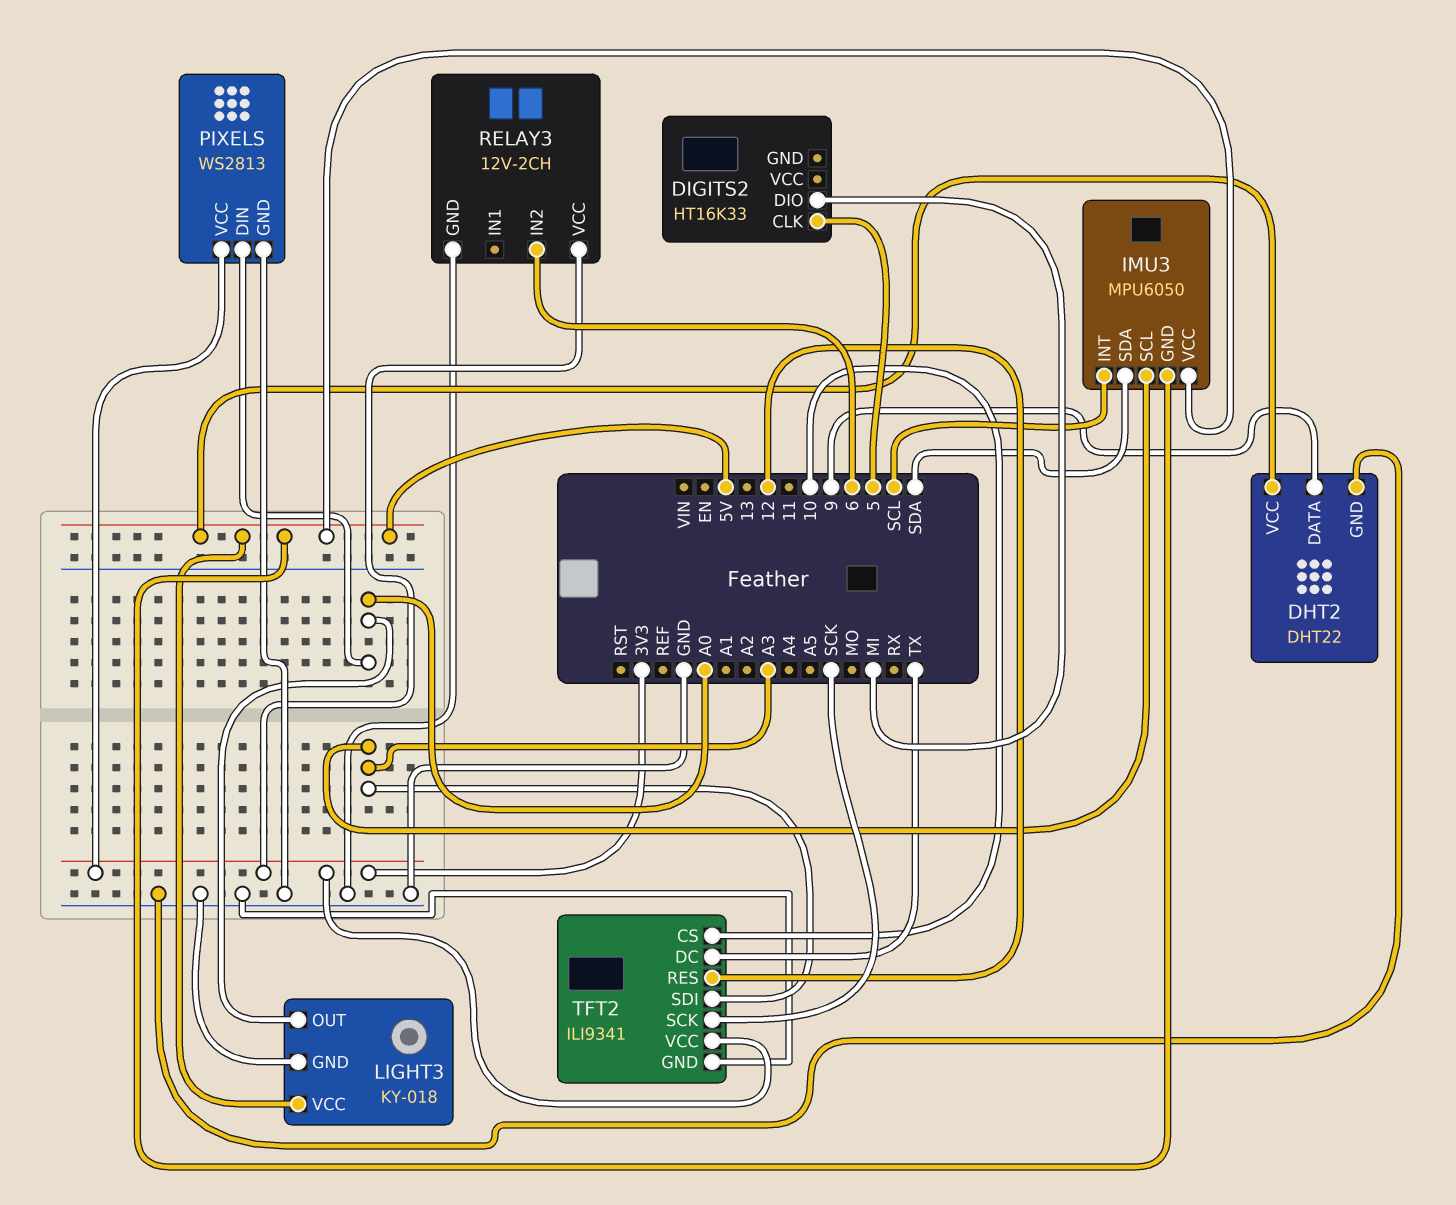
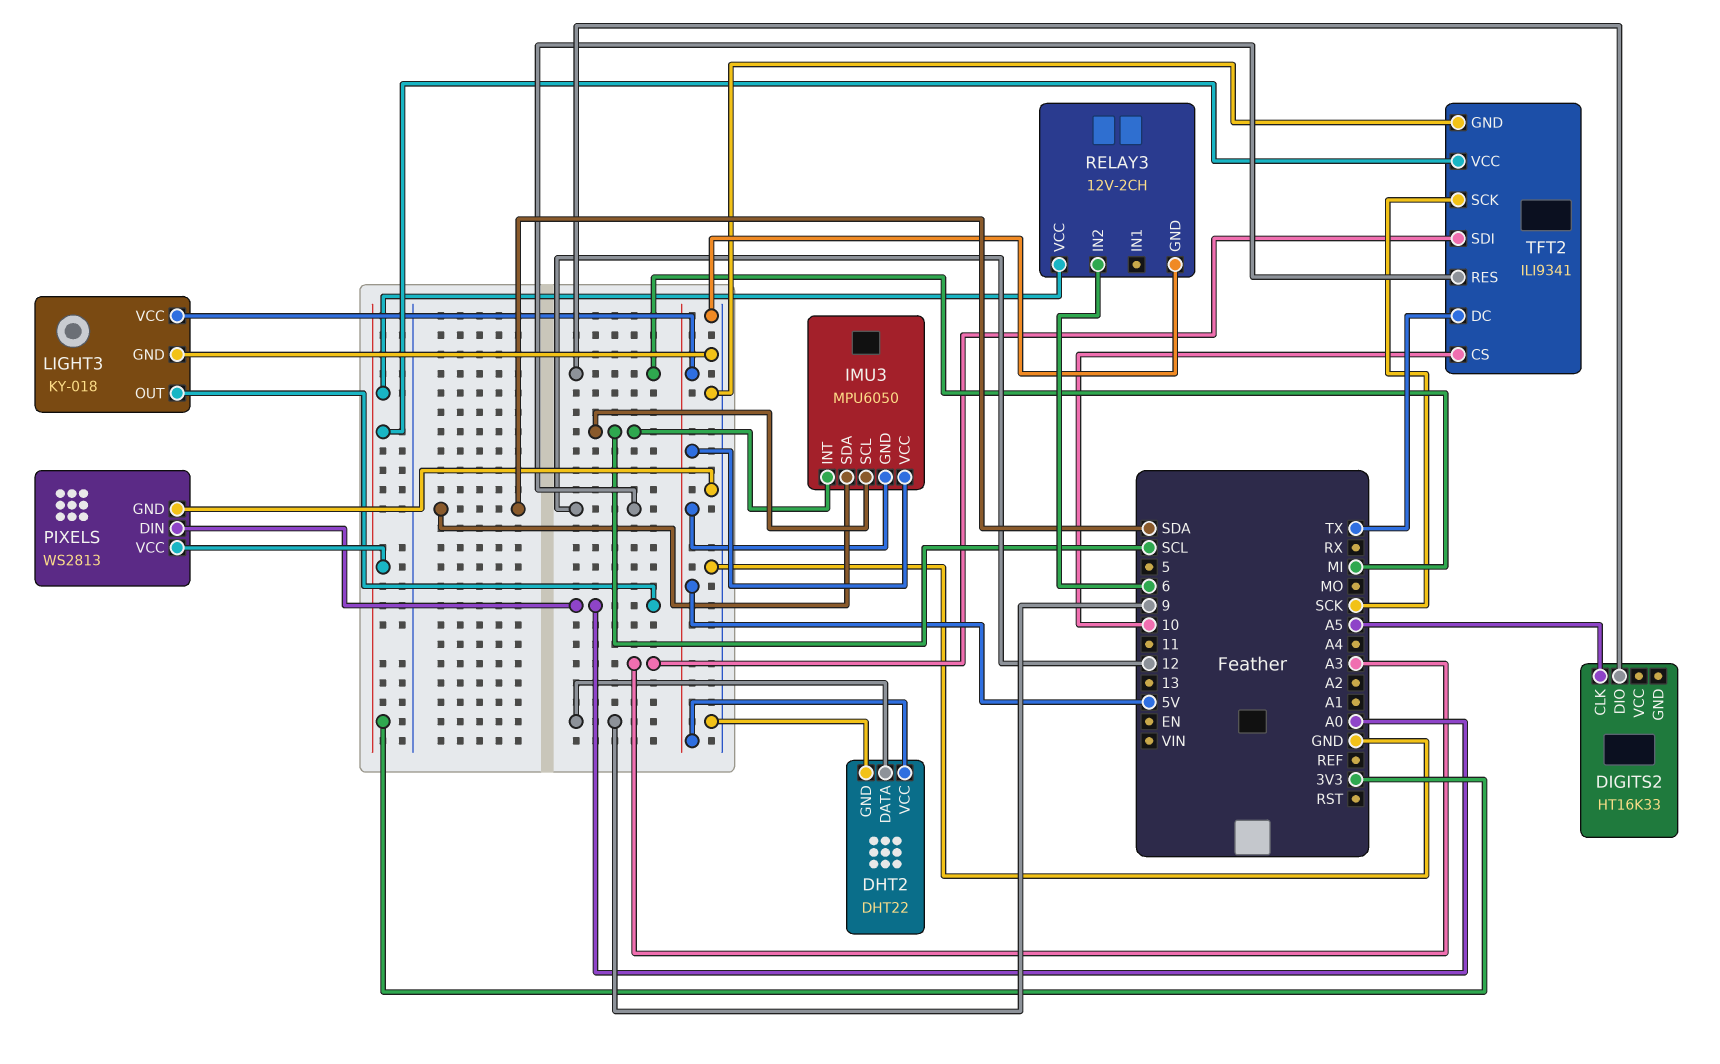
DIGITS2 pin CLK: 5 -> A5
IMU3 pin SCL: A3 -> SCL

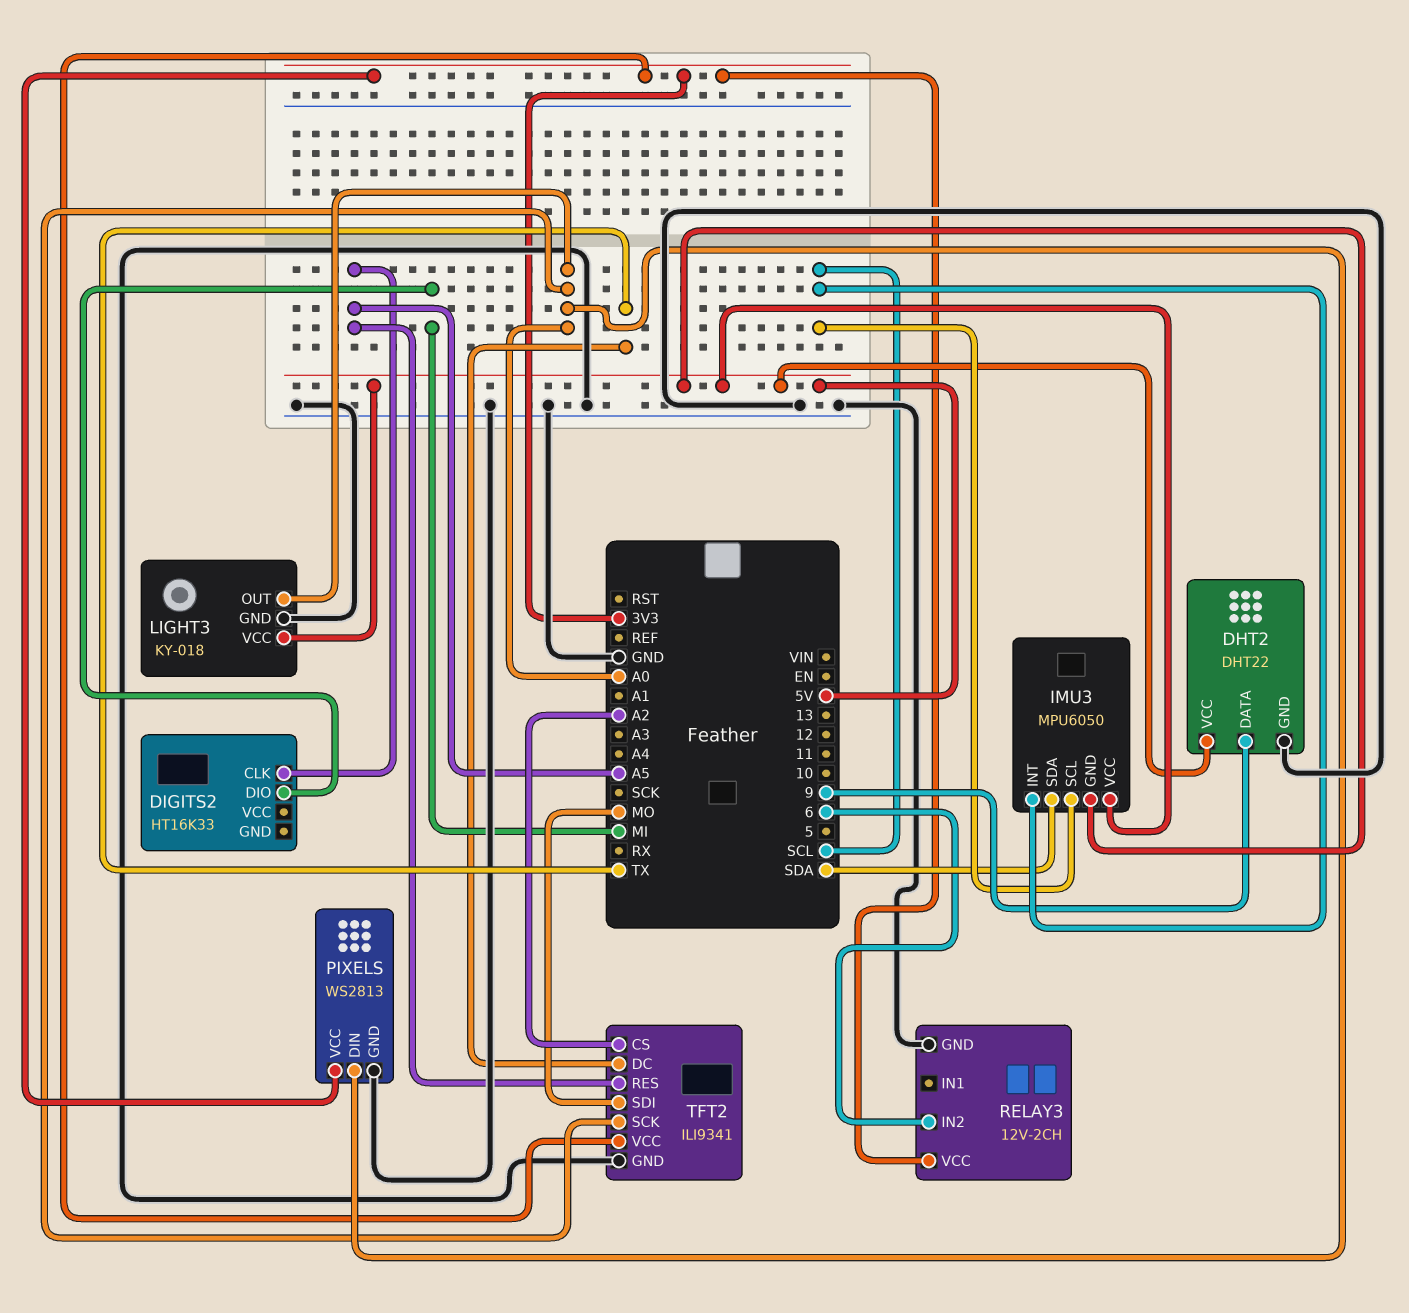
TFT2 pin CS: 10 -> A2
TFT2 pin RES: 12 -> A5
TFT2 pin SCK: SCK -> A0
TFT2 pin SDI: A3 -> MO

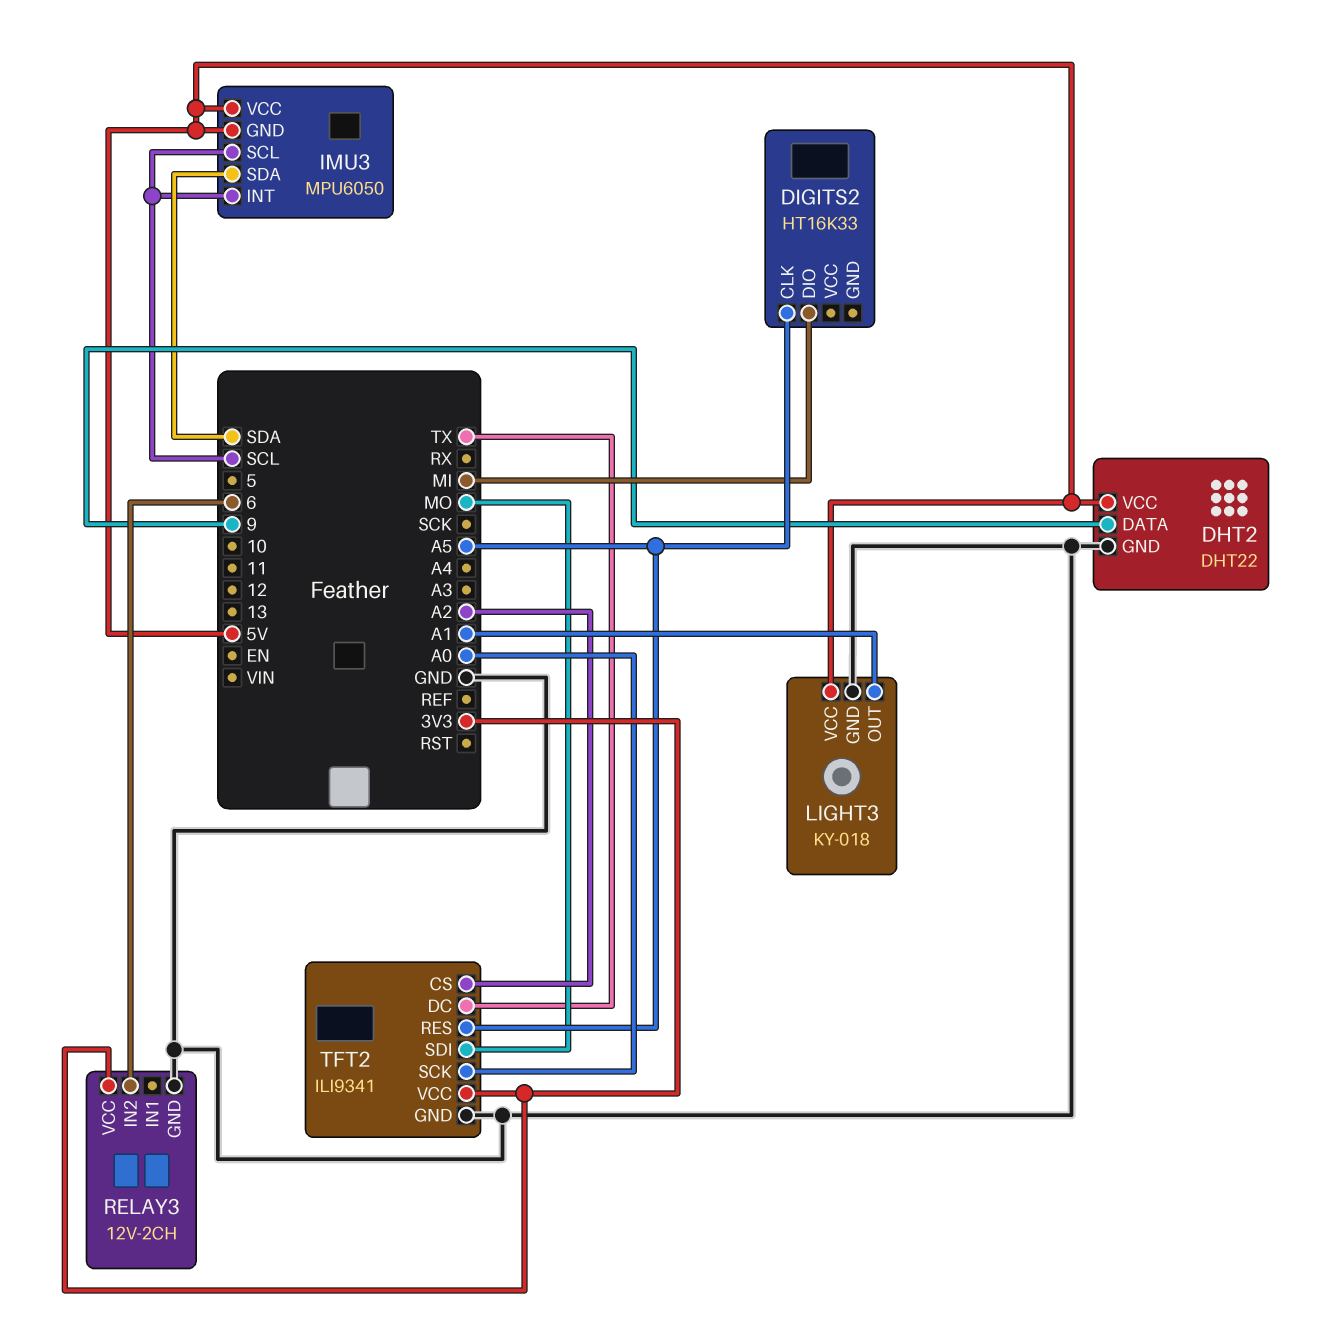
LIGHT3 pin OUT: A0 -> A1
PIXELS: WS2813 -> none
PIXELS pin DIN: A0 -> none
PIXELS pin GND: GND -> none
PIXELS pin VCC: 3V3 -> none

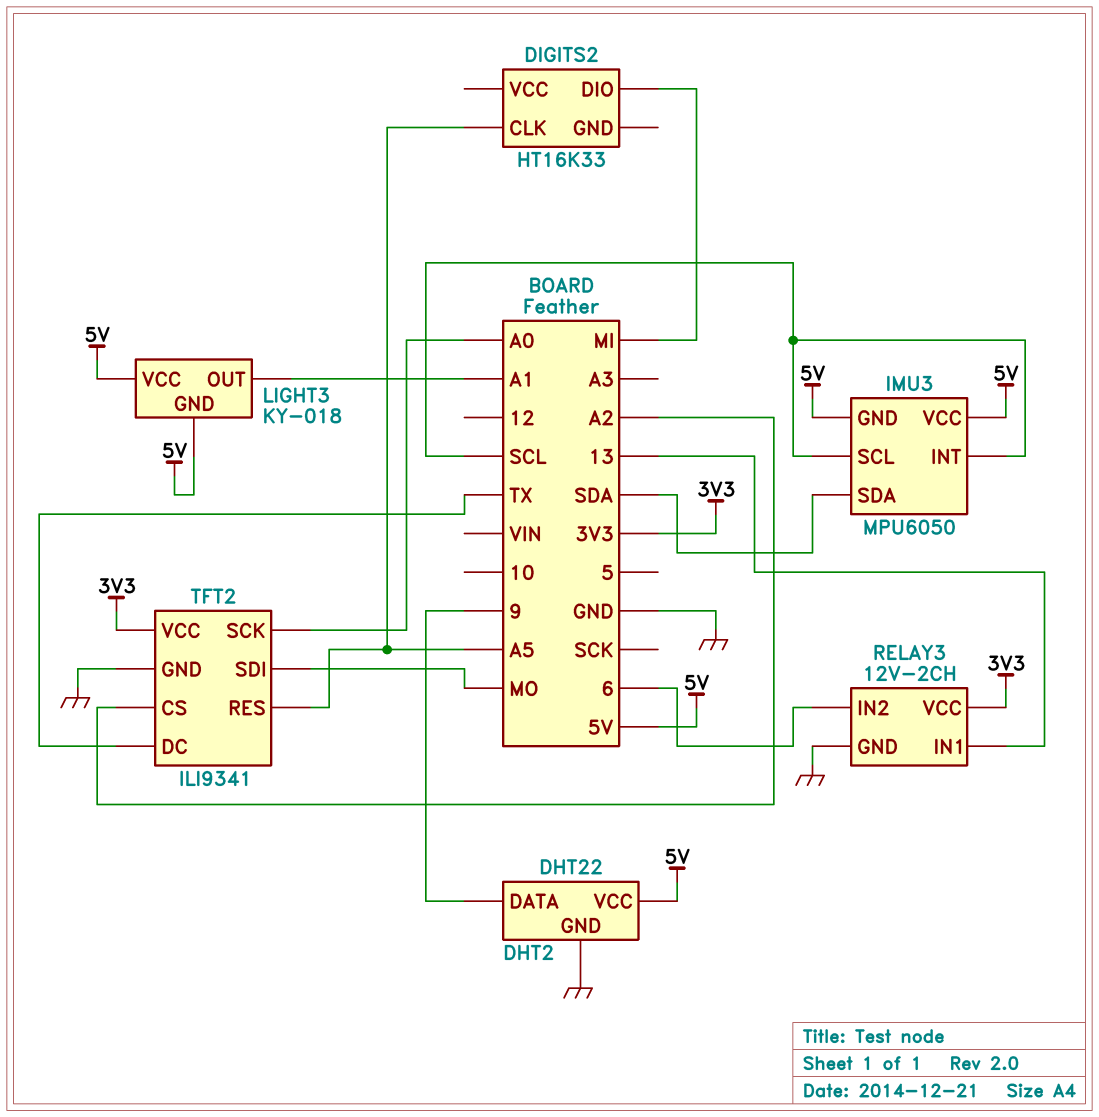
LIGHT3 pin GND: GND -> 5V
RELAY3 pin IN1: none -> 13

